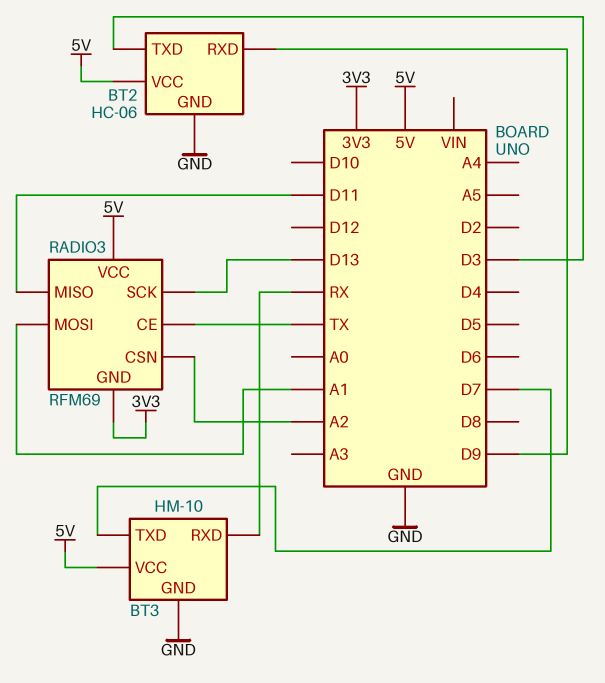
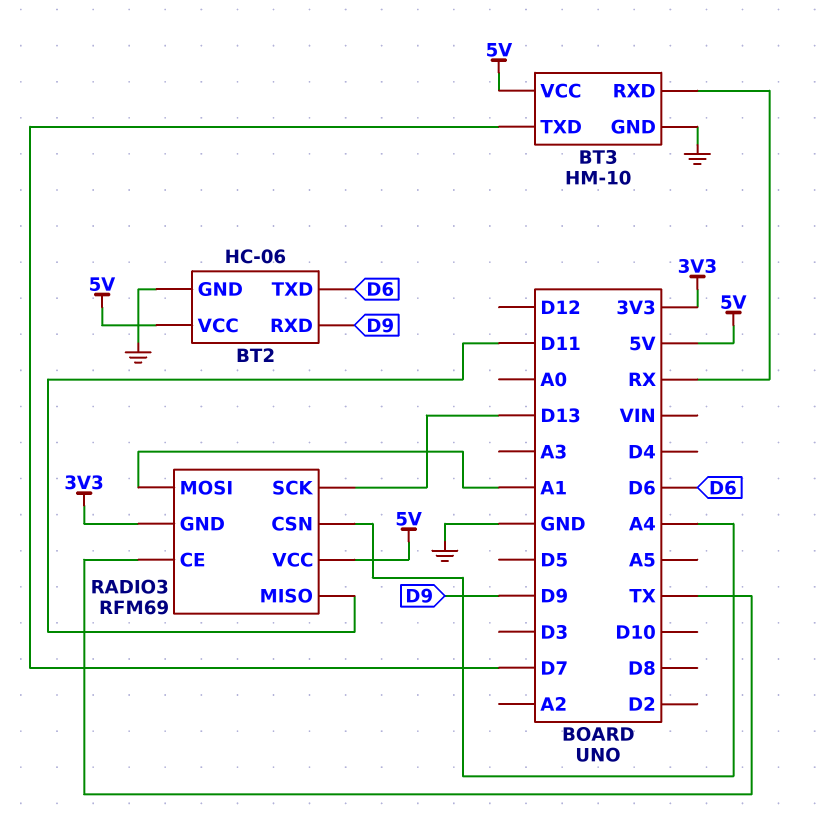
BT2 pin TXD: D3 -> D6
RADIO3 pin CSN: A2 -> A4

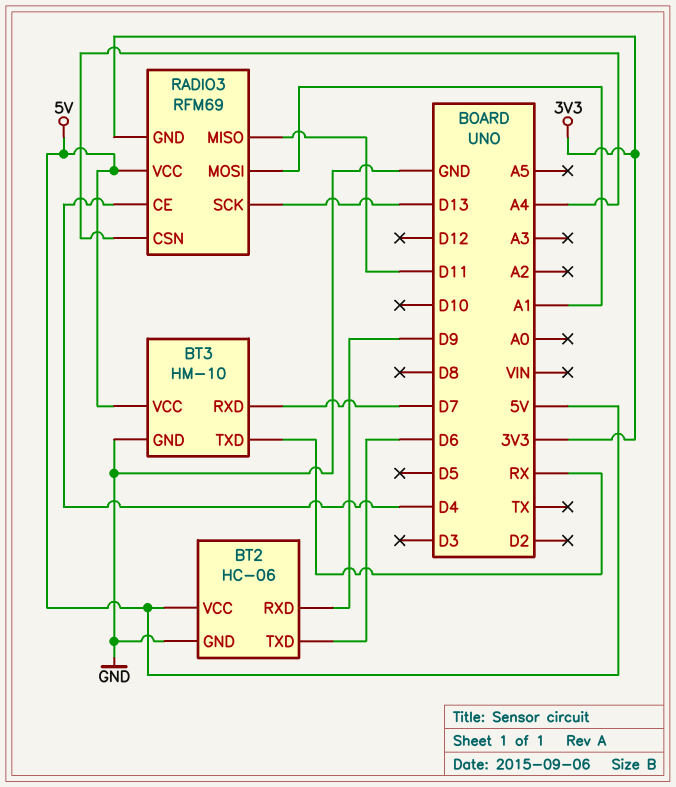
BT3 pin RXD: RX -> D7
BT3 pin TXD: D7 -> RX
RADIO3 pin CE: TX -> D4

